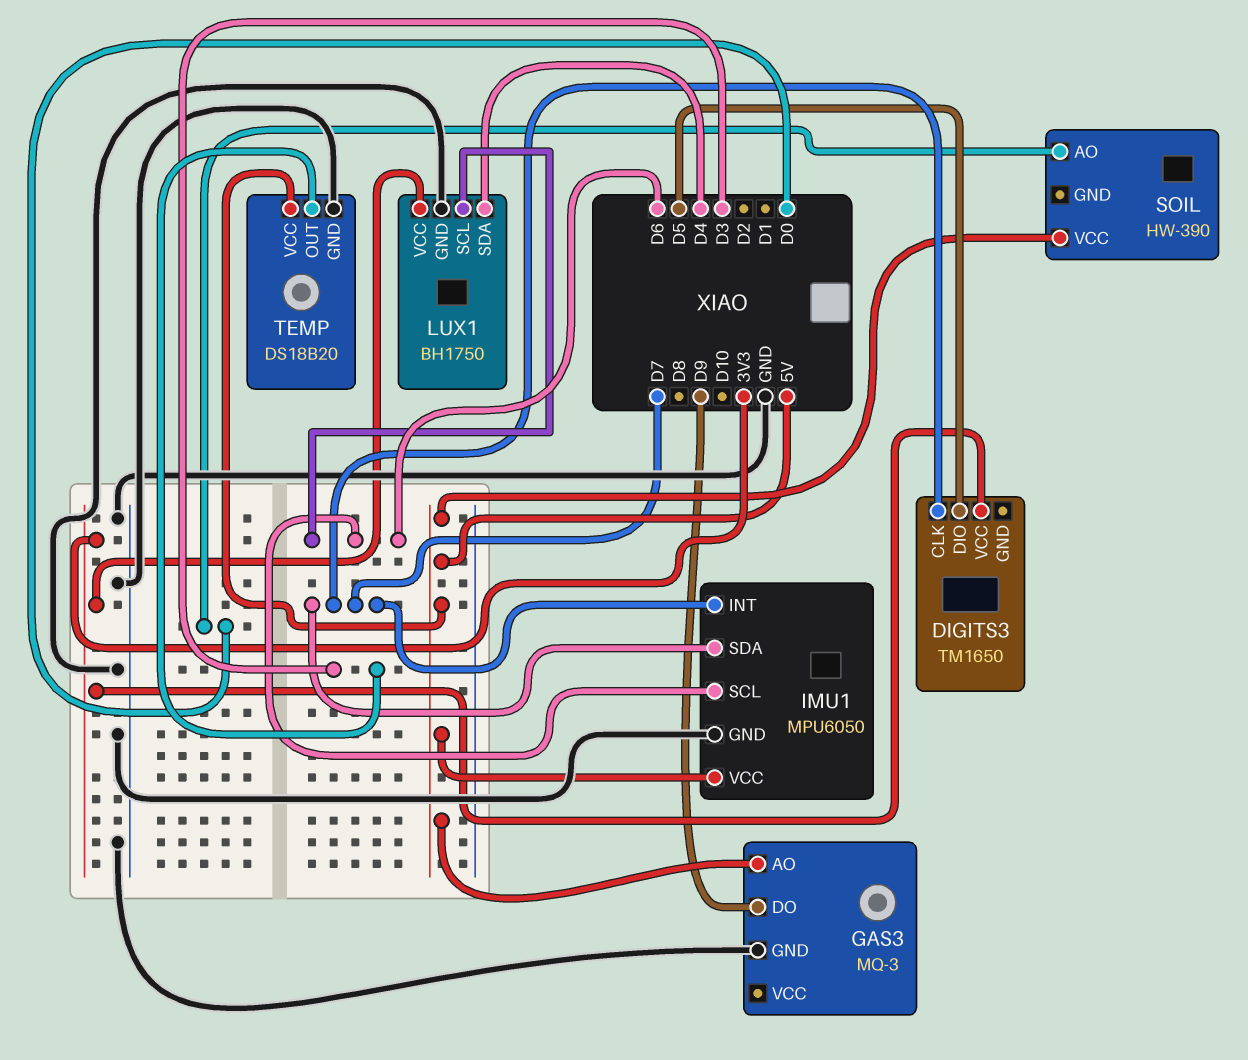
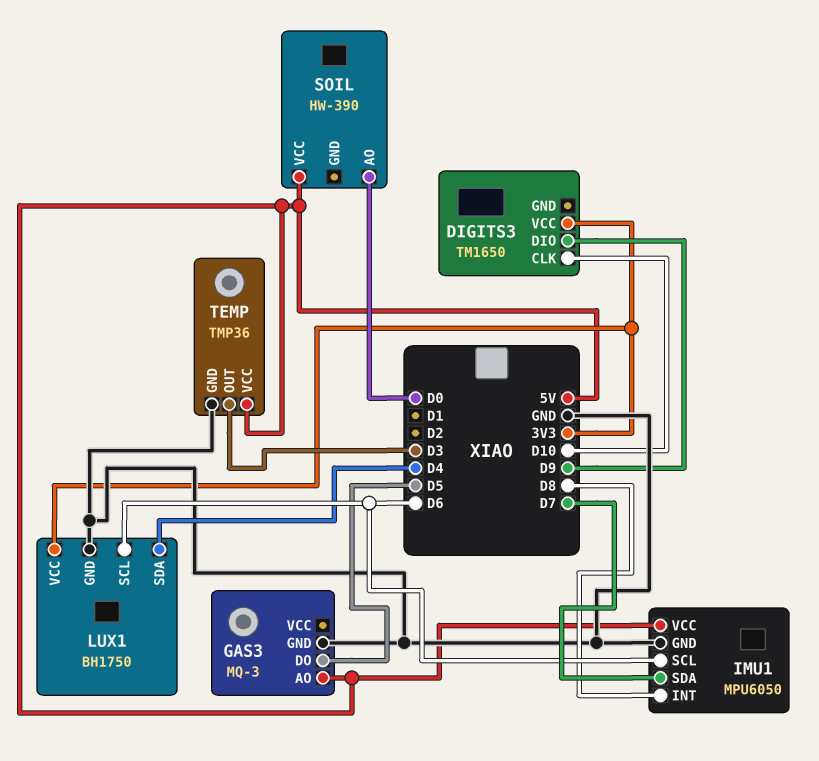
DIGITS3 pin CLK: D7 -> D10
DIGITS3 pin DIO: D5 -> D9
GAS3 pin DO: D9 -> D5
IMU1 pin INT: D7 -> D8
TEMP: DS18B20 -> TMP36

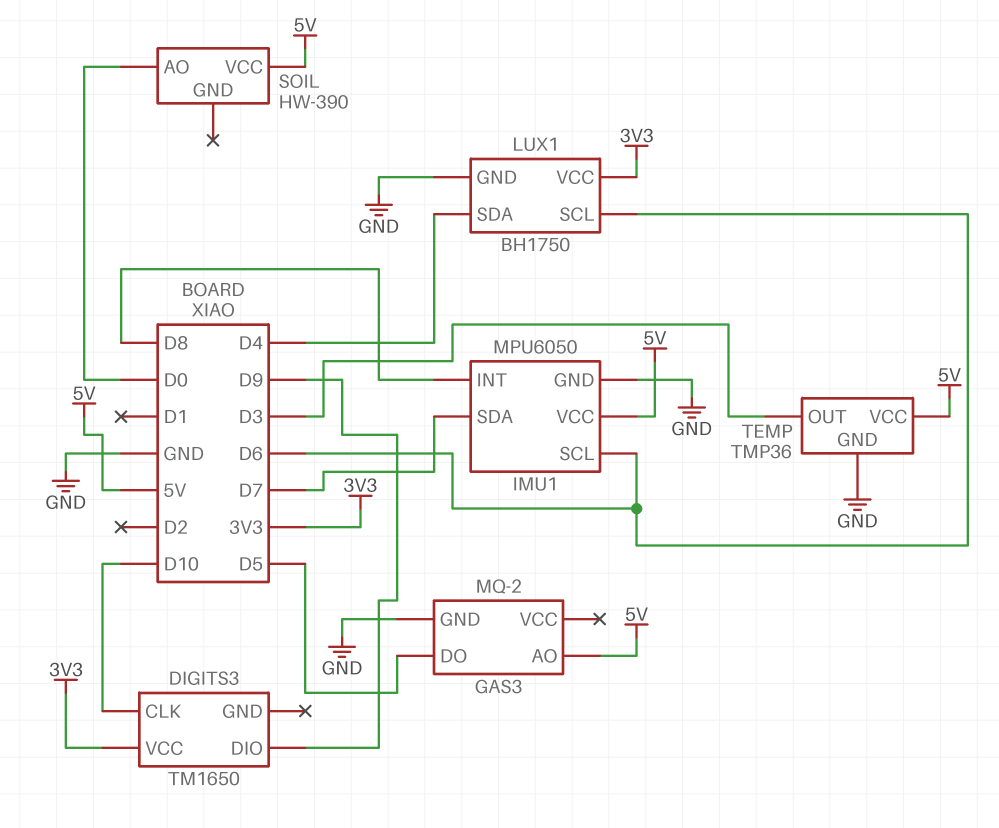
GAS3: MQ-3 -> MQ-2

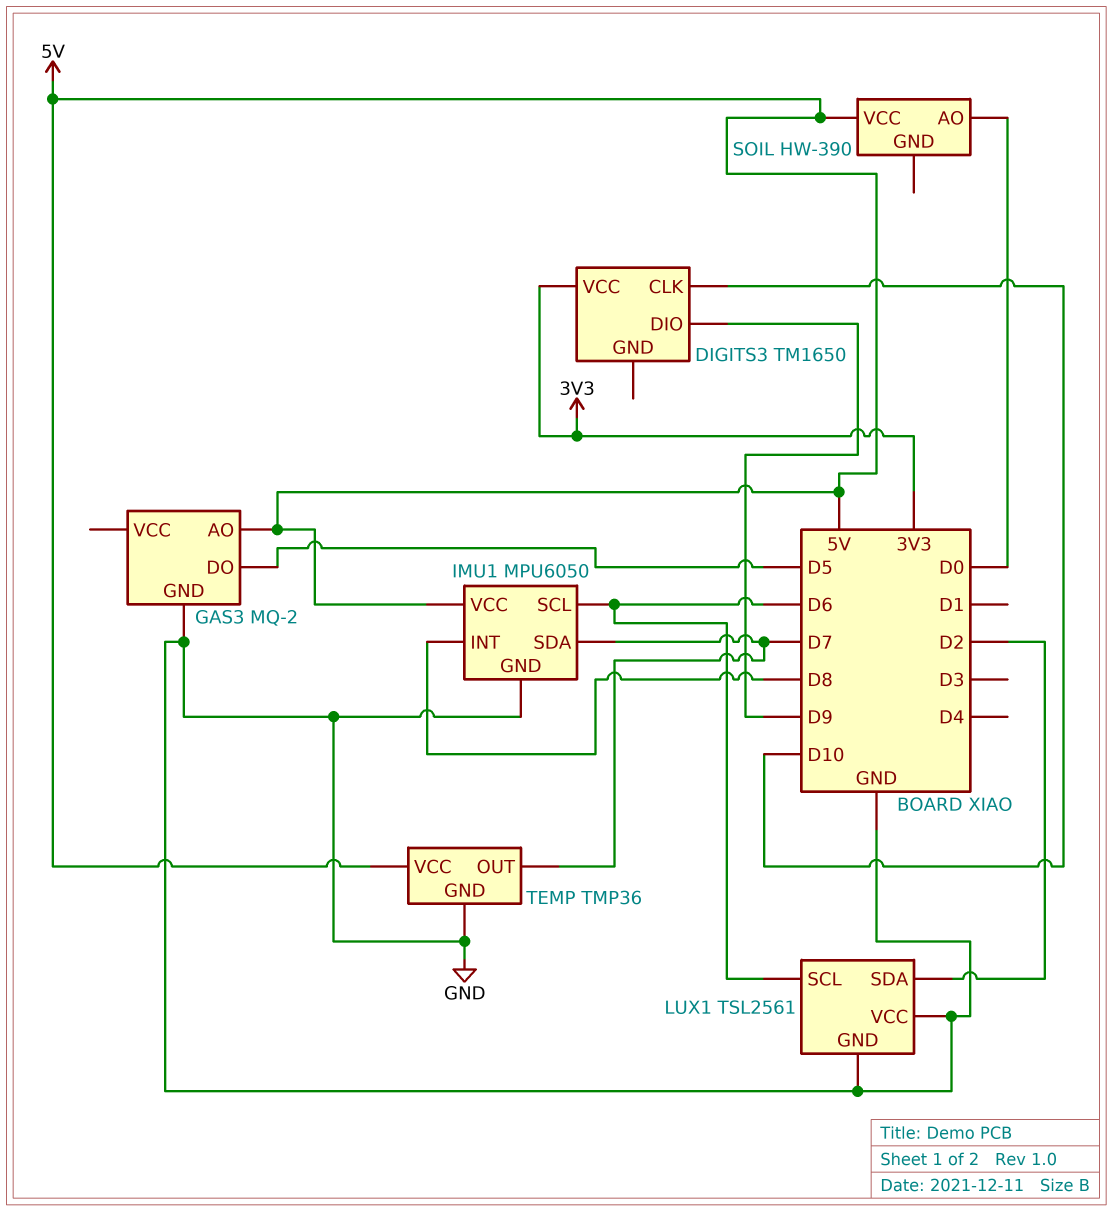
LUX1: BH1750 -> TSL2561
LUX1 pin SDA: D4 -> D2
LUX1 pin VCC: 3V3 -> GND
TEMP pin OUT: D3 -> D7

